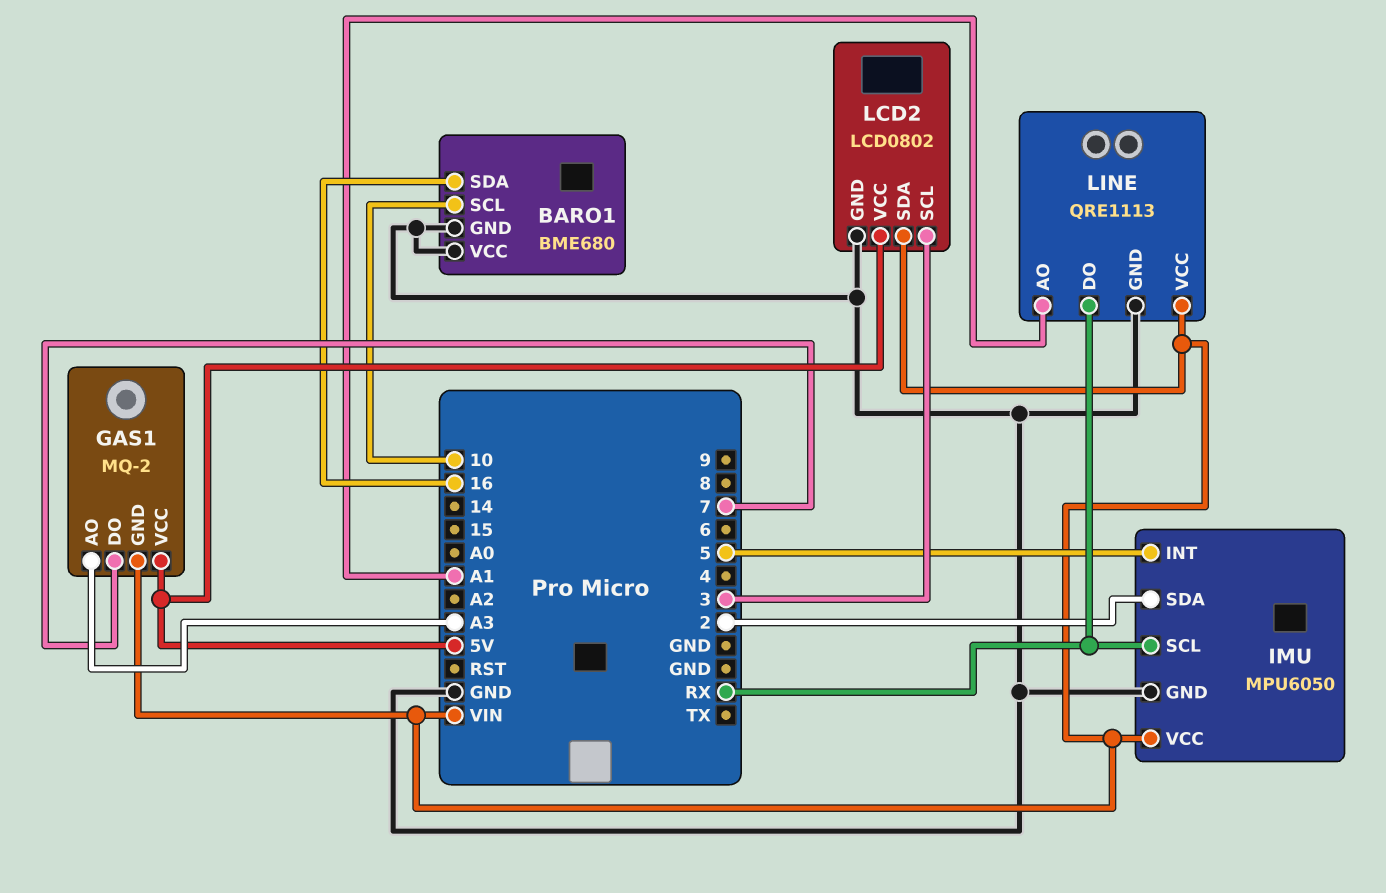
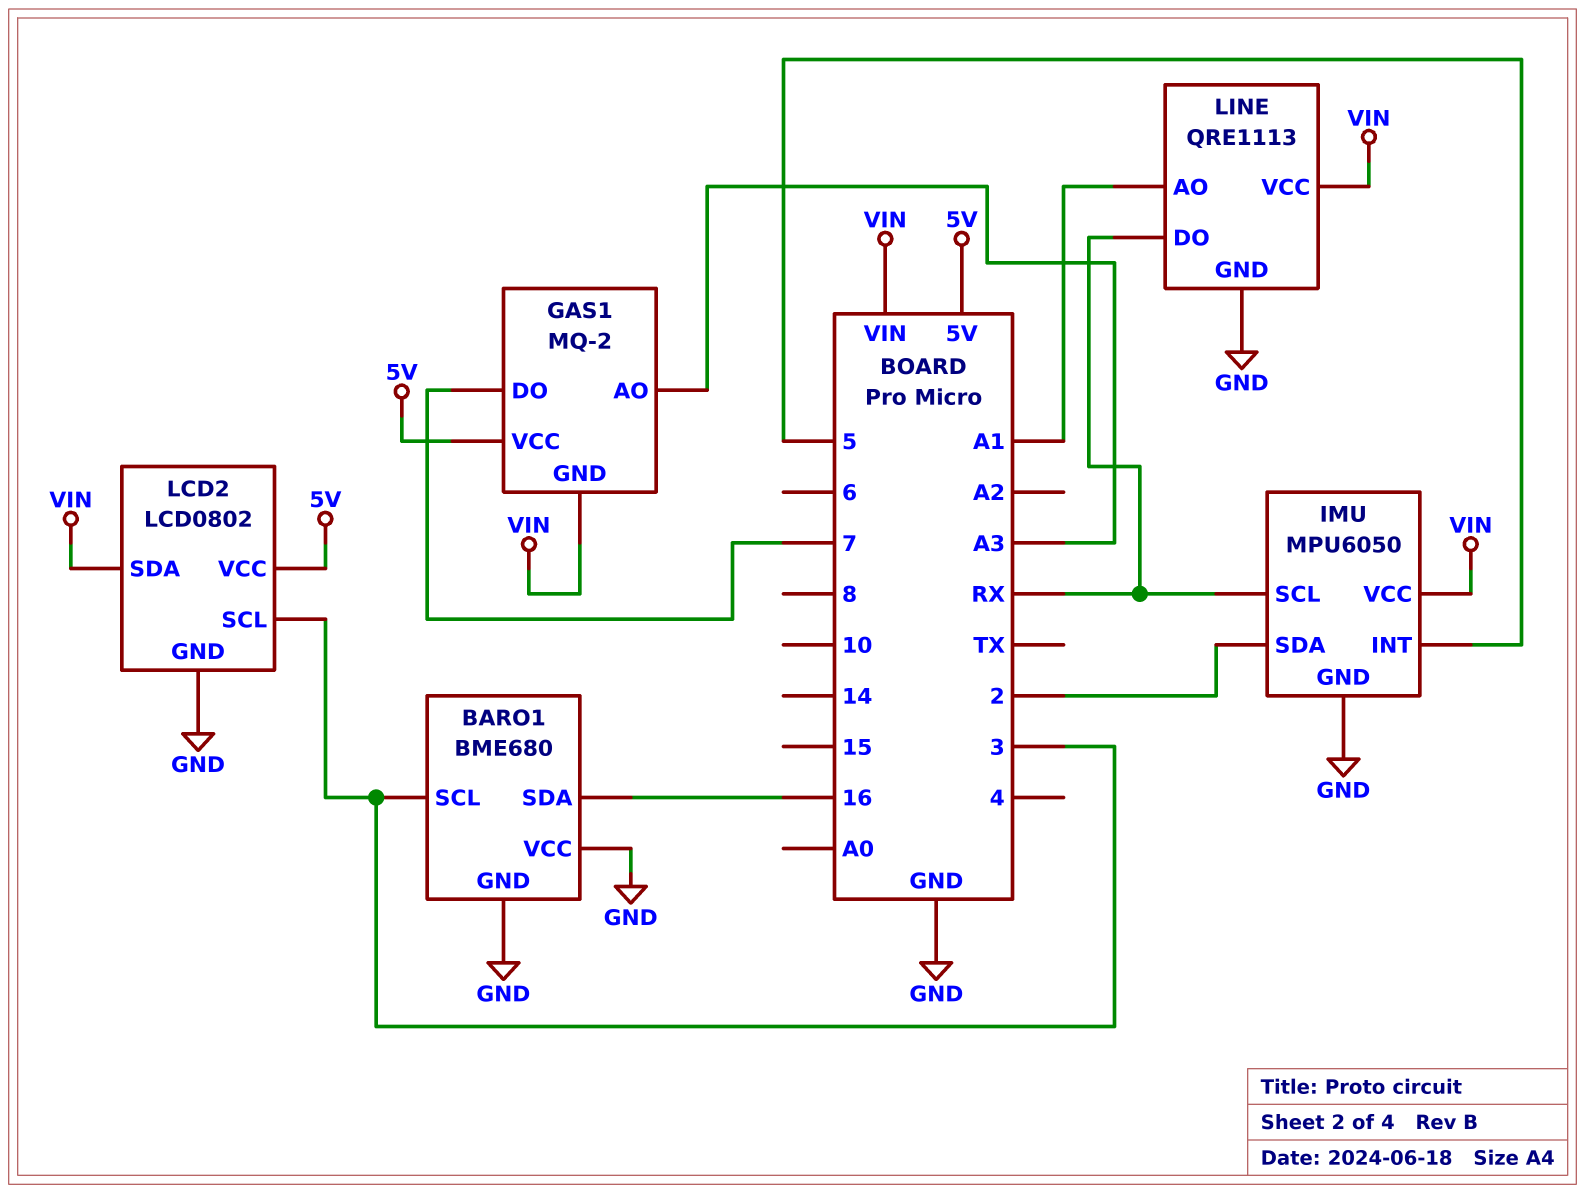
BARO1 pin SCL: 10 -> 3

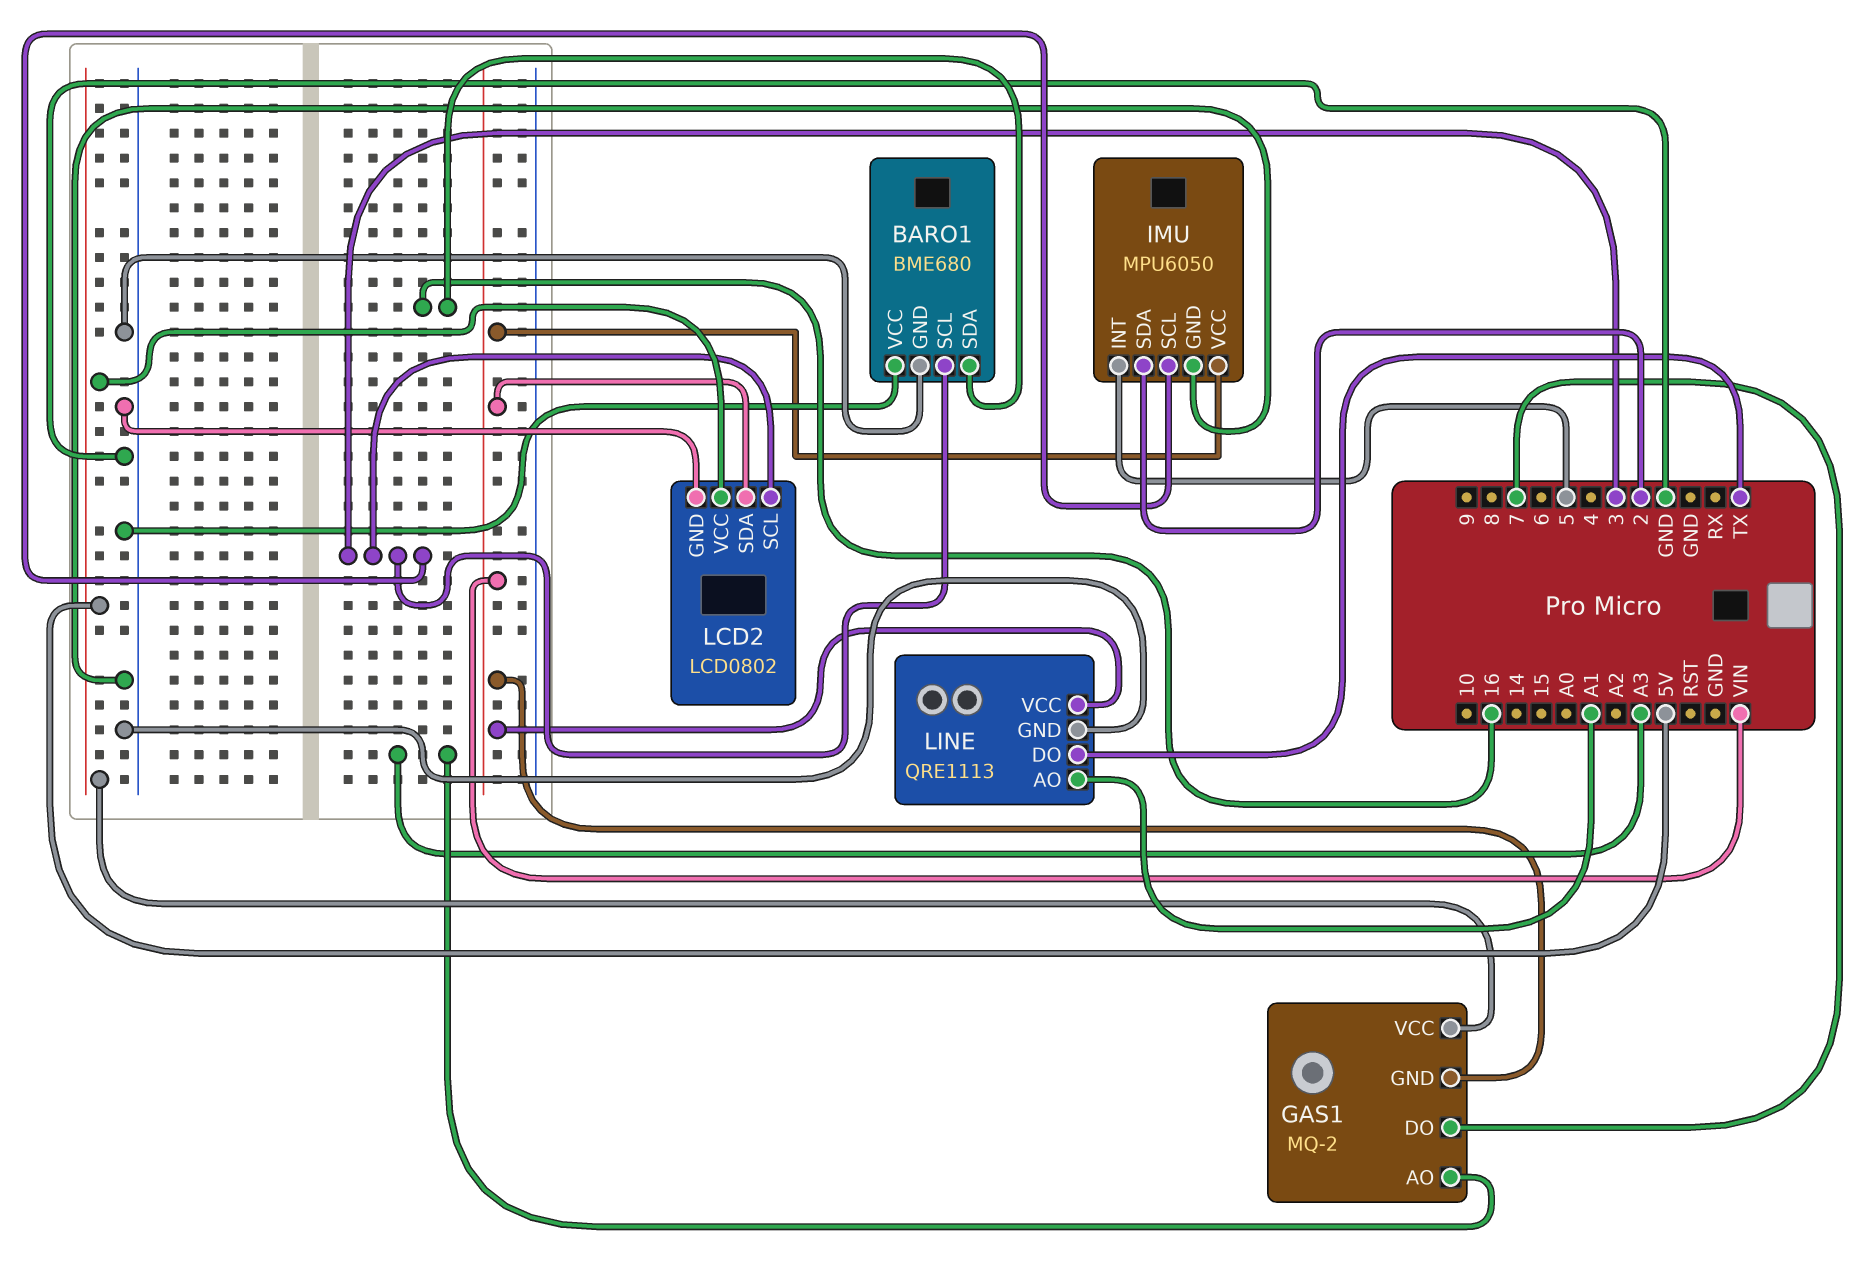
IMU pin SCL: RX -> 3
LINE pin DO: RX -> TX

